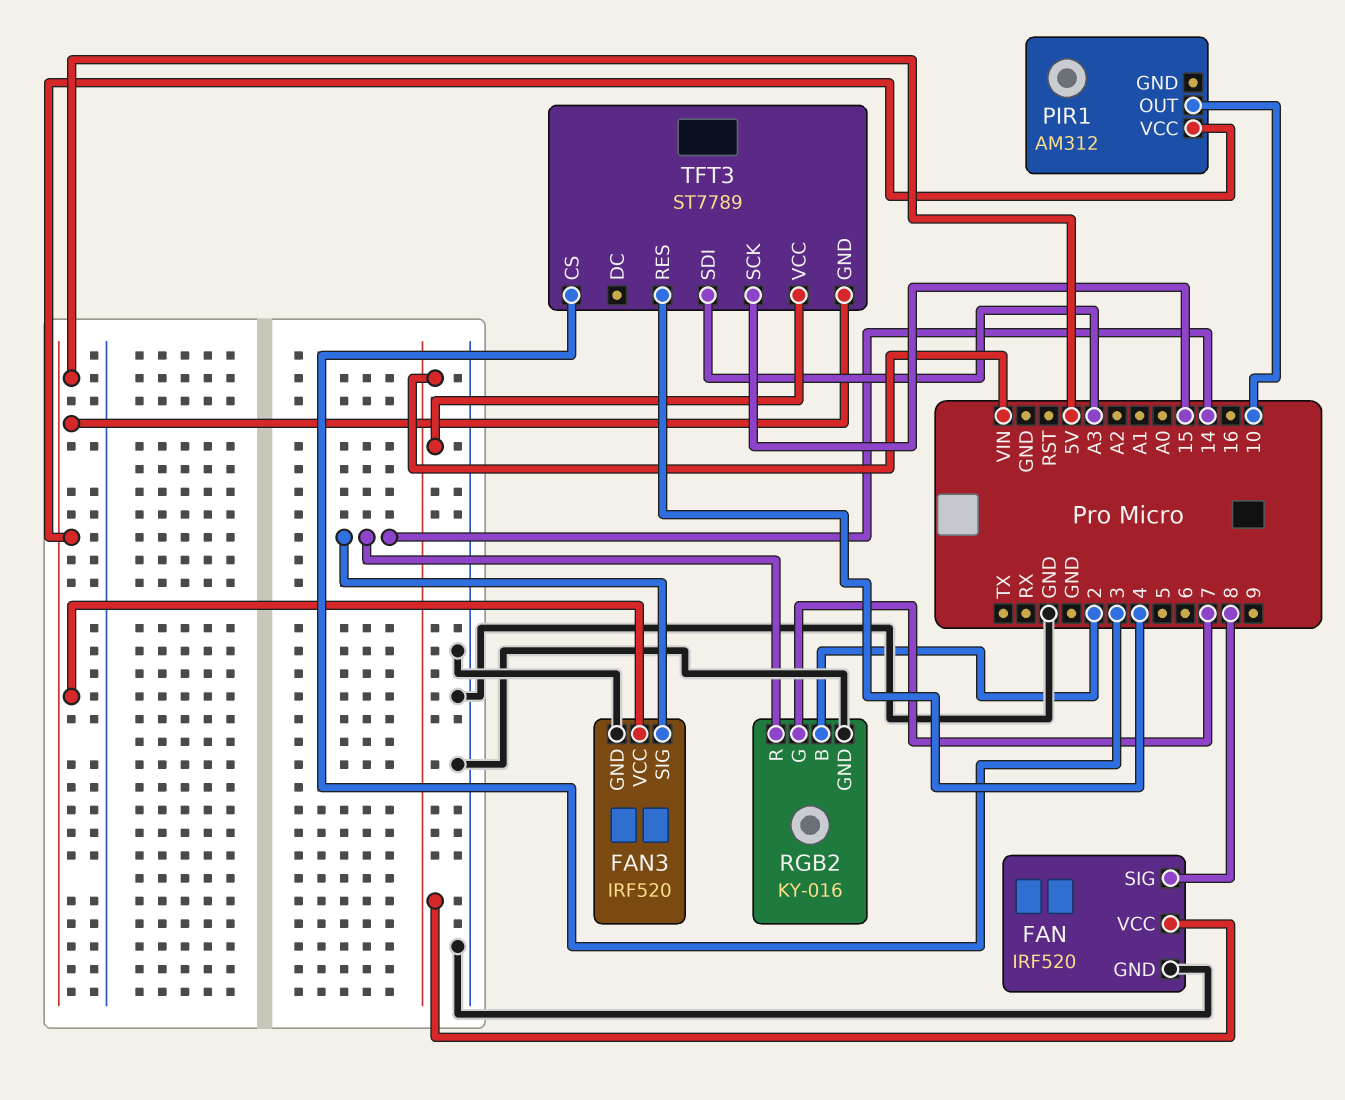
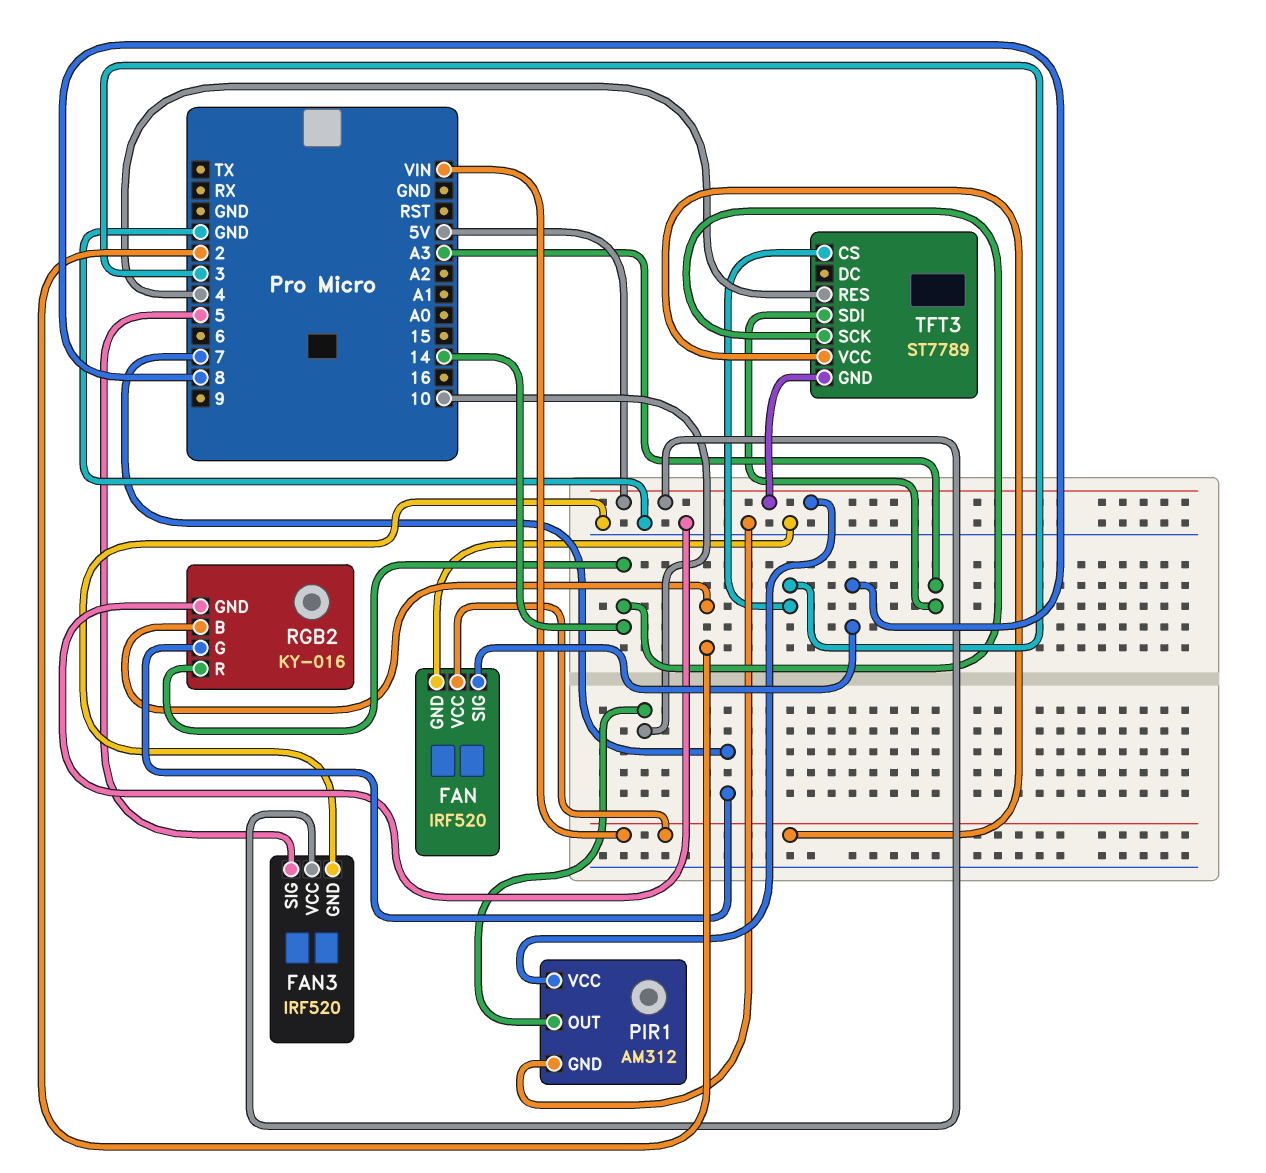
FAN3 pin SIG: 14 -> 5
PIR1 pin GND: none -> GND
TFT3 pin SCK: 15 -> 14

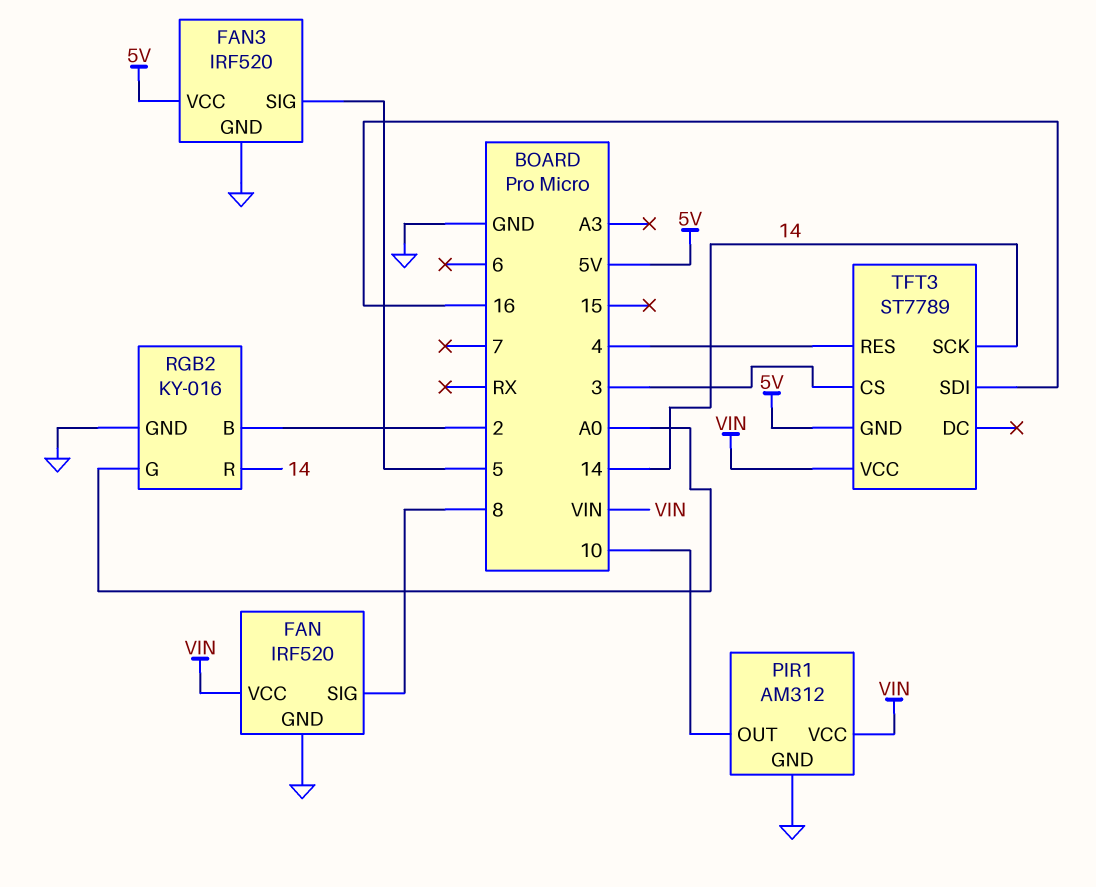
PIR1 pin VCC: 5V -> VIN
RGB2 pin G: 7 -> A0
TFT3 pin SDI: A3 -> 16

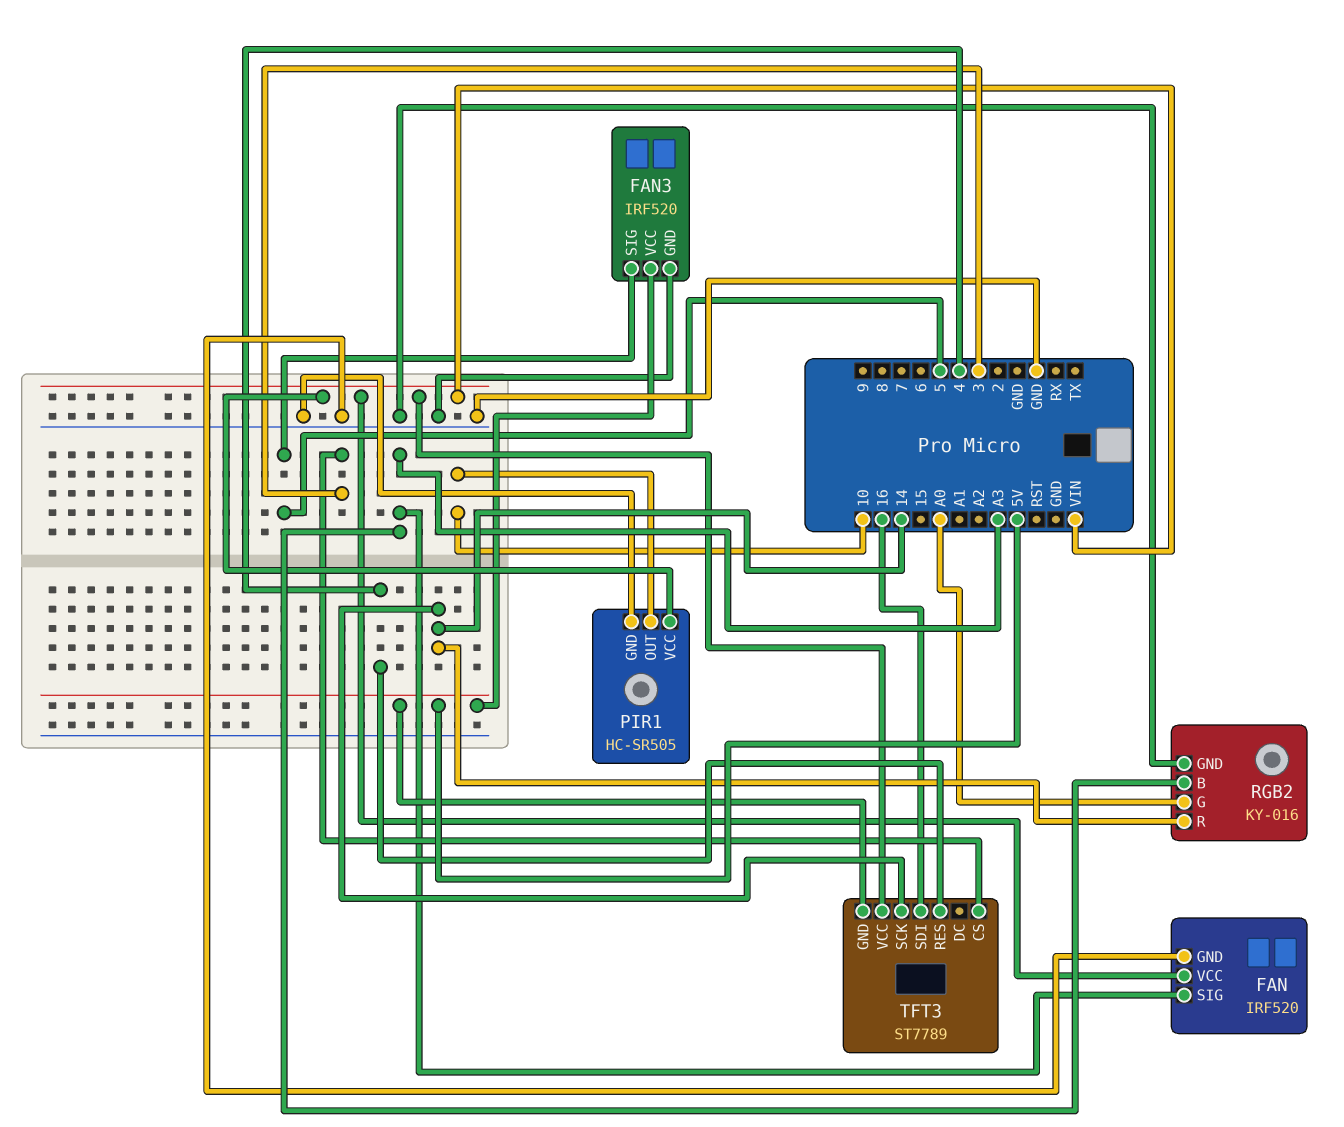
FAN pin SIG: 8 -> A3
PIR1: AM312 -> HC-SR505
RGB2 pin B: 2 -> A3

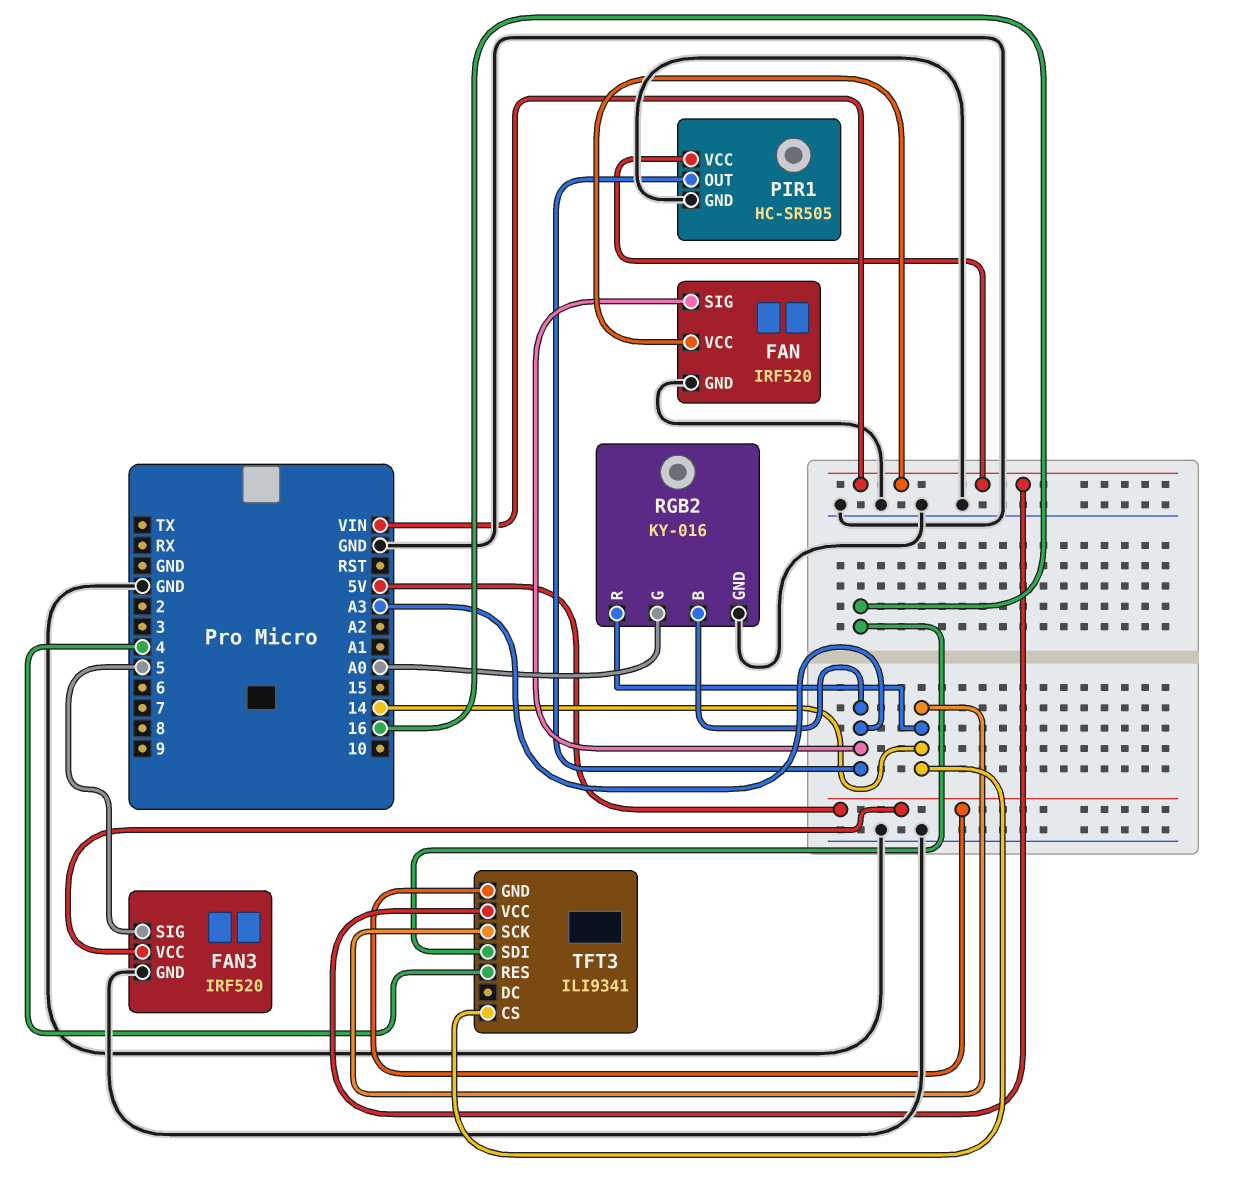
PIR1 pin OUT: 10 -> A3
TFT3: ST7789 -> ILI9341
TFT3 pin CS: 3 -> 14

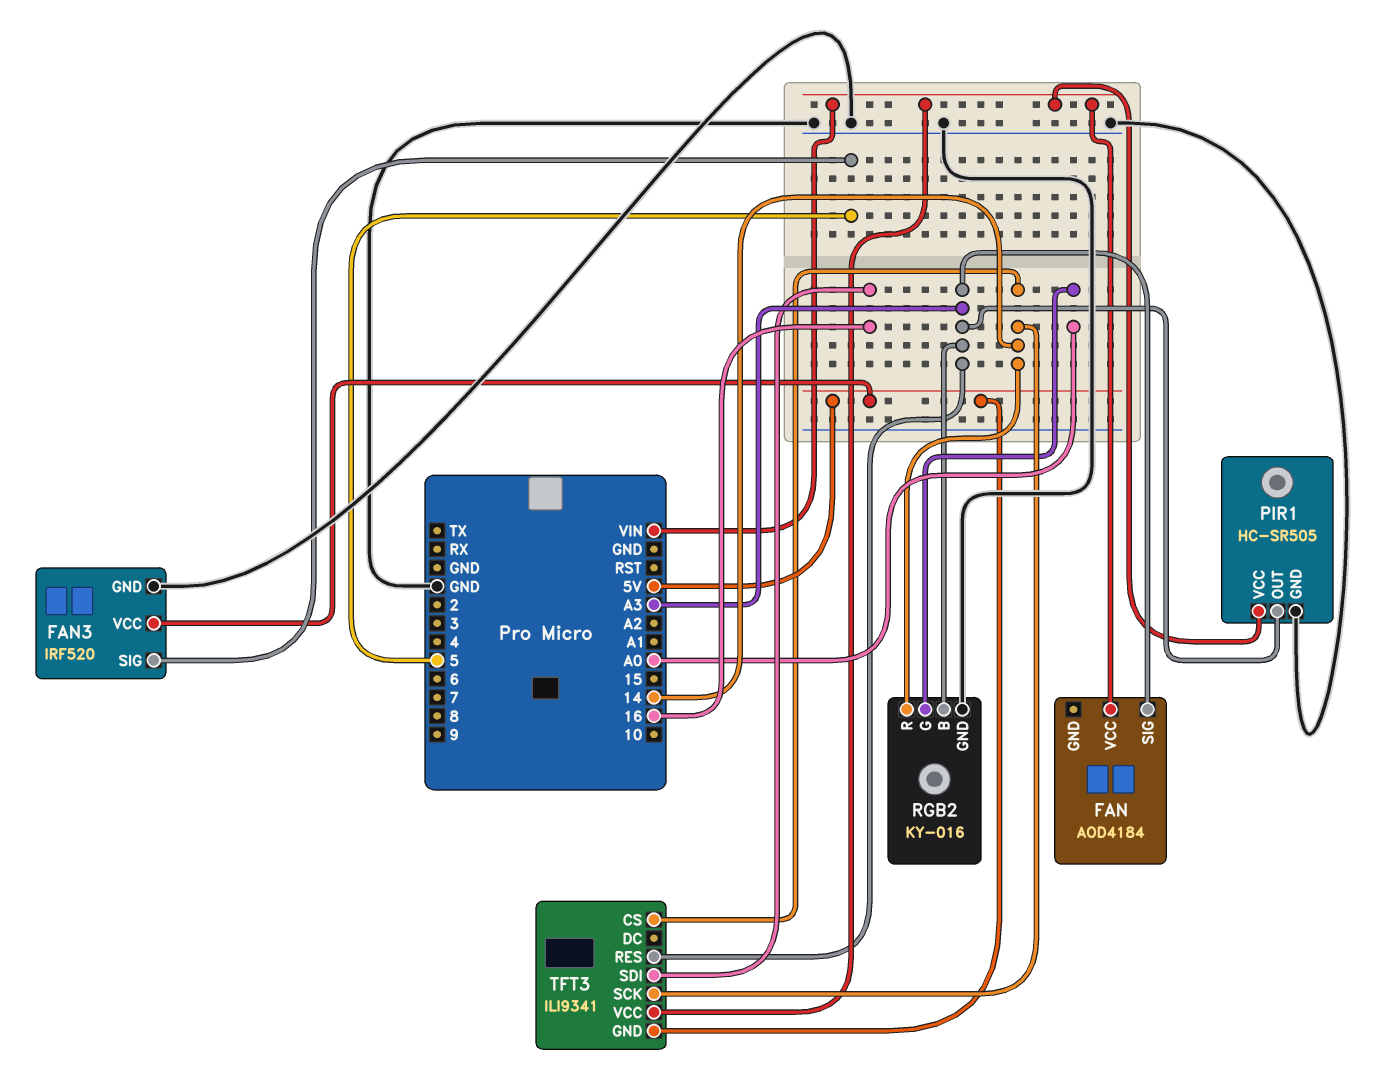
FAN: IRF520 -> AOD4184
FAN pin GND: GND -> none
TFT3 pin RES: 4 -> A3

